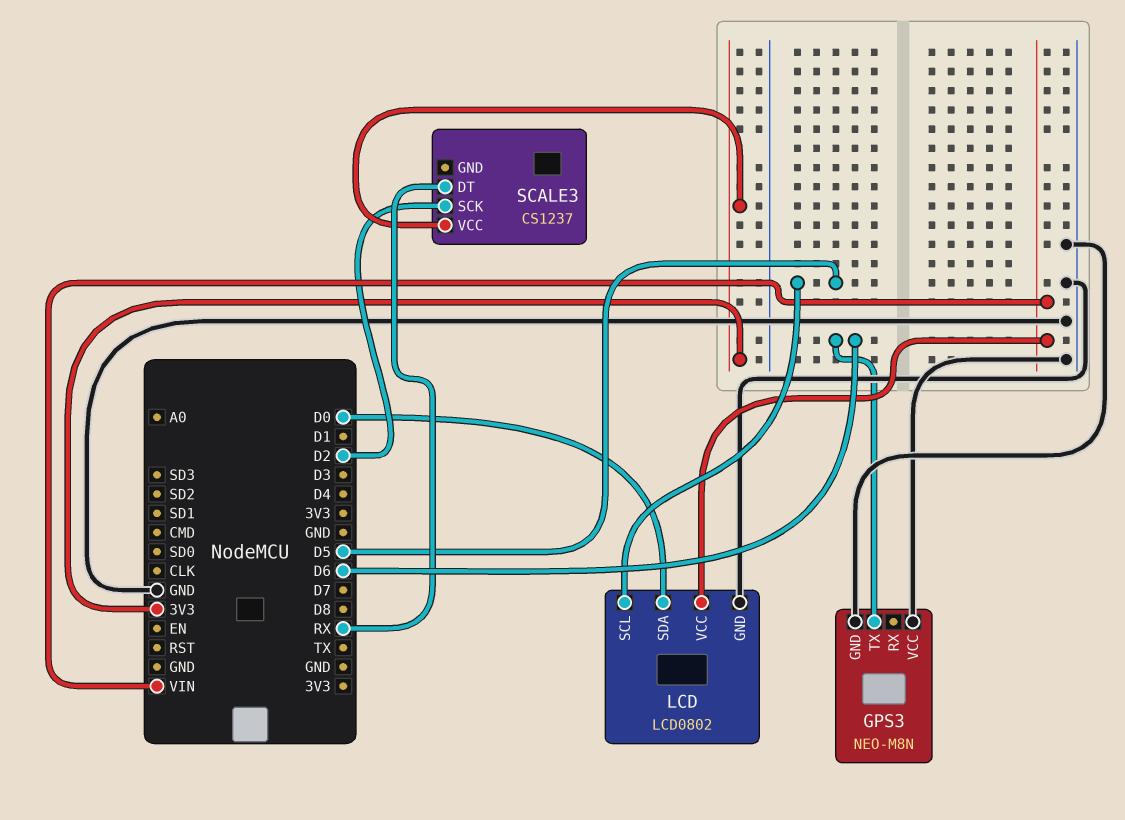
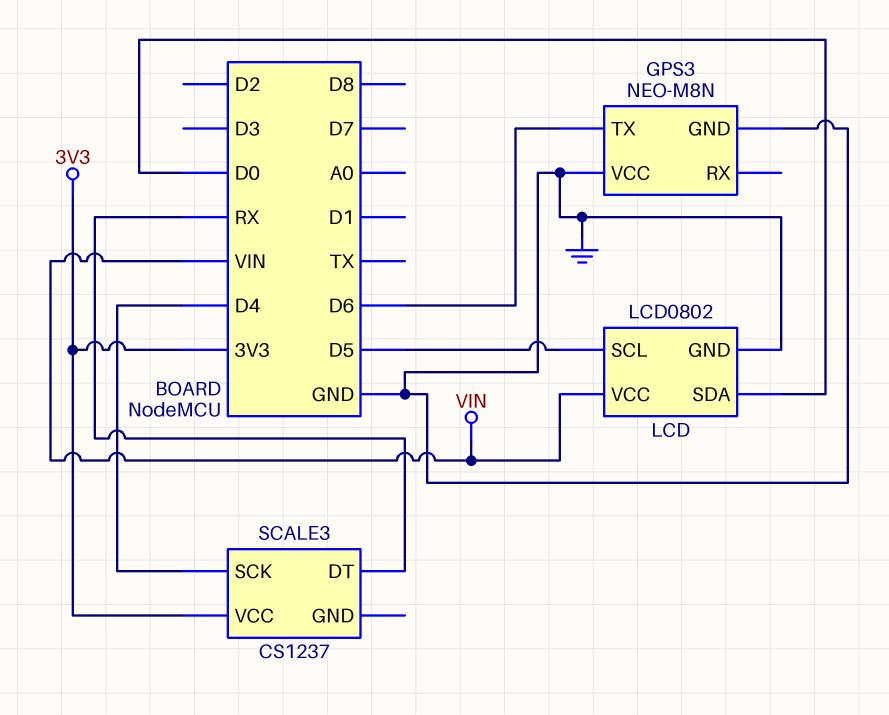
SCALE3 pin SCK: D2 -> D4

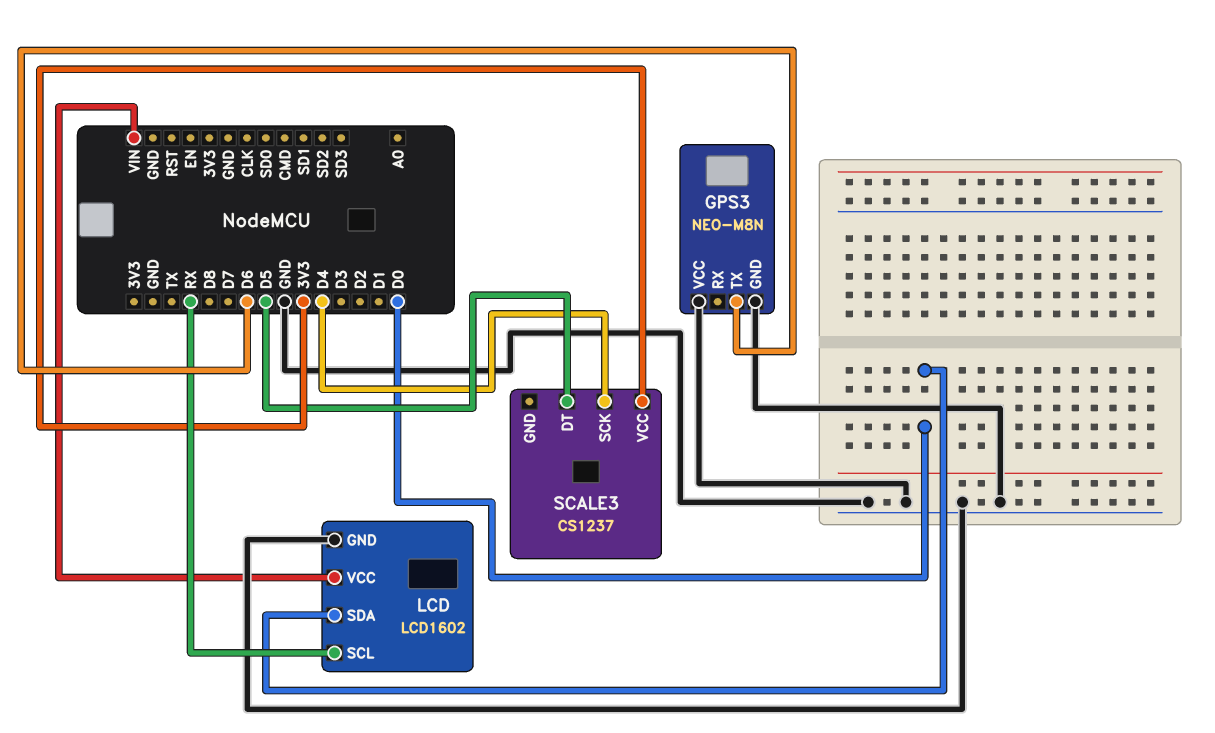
LCD: LCD0802 -> LCD1602
LCD pin SCL: D5 -> RX
SCALE3 pin DT: RX -> D5

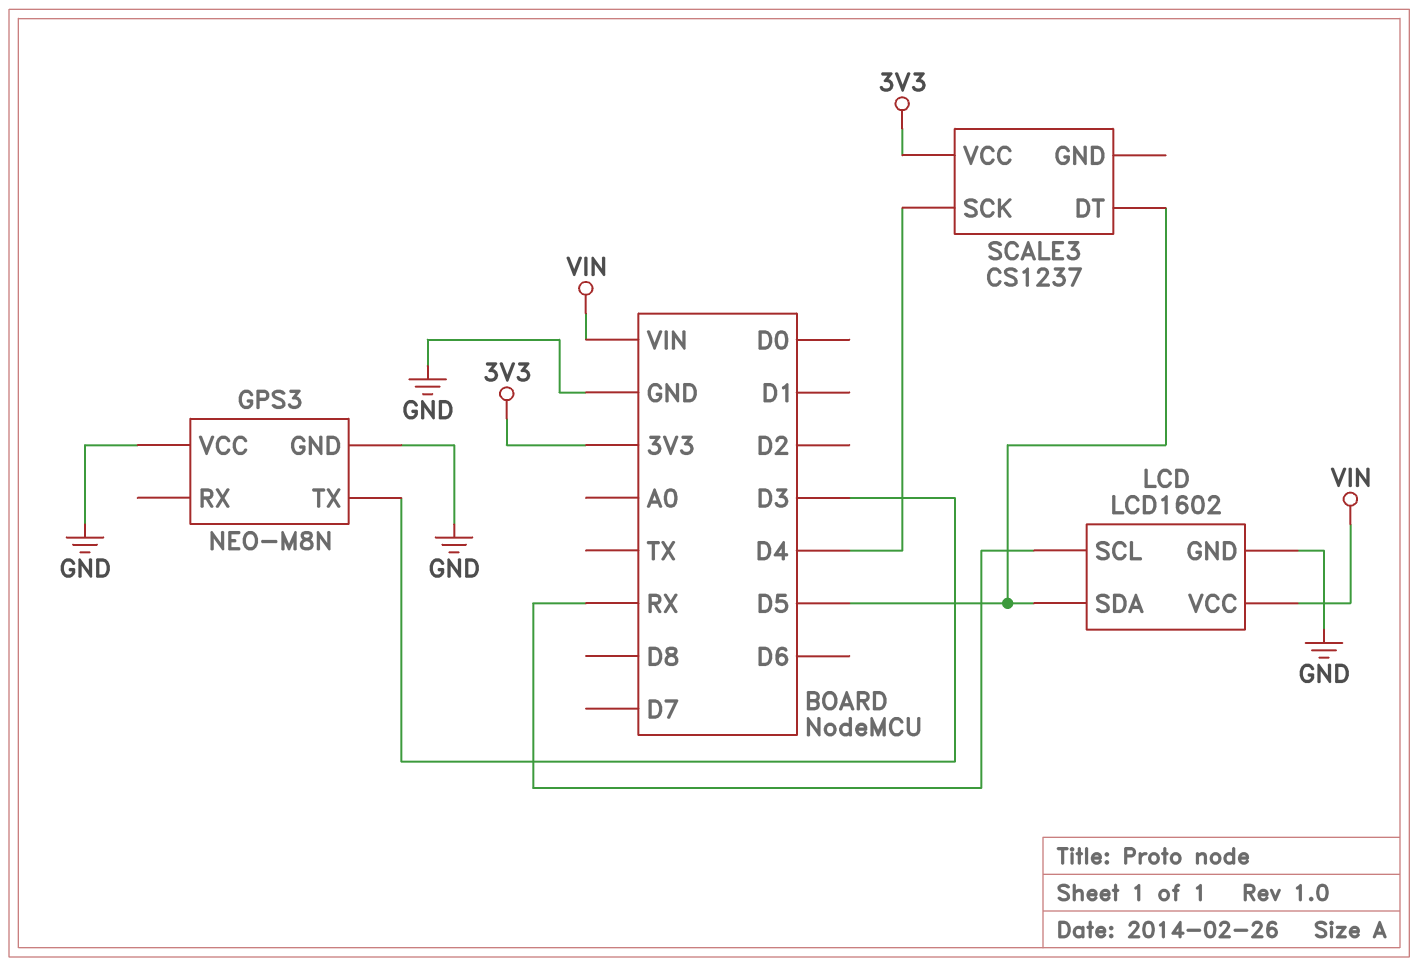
GPS3 pin TX: D6 -> D3
LCD pin SDA: D0 -> D5

